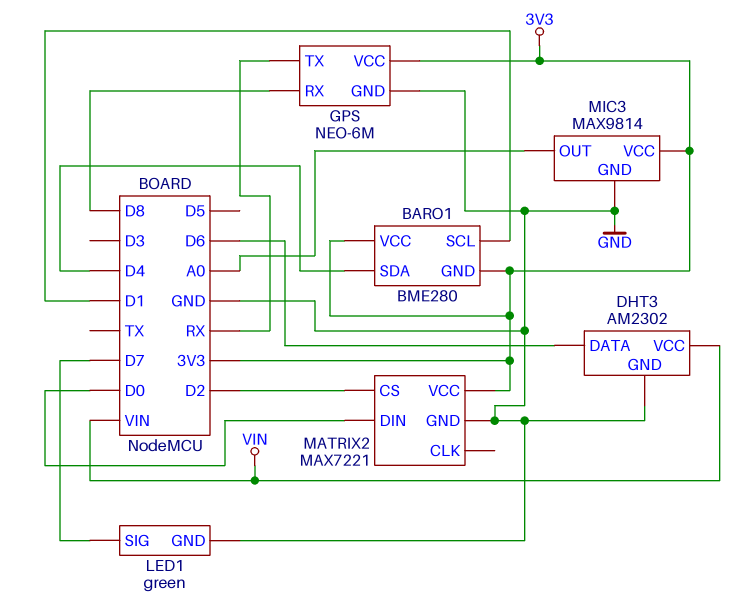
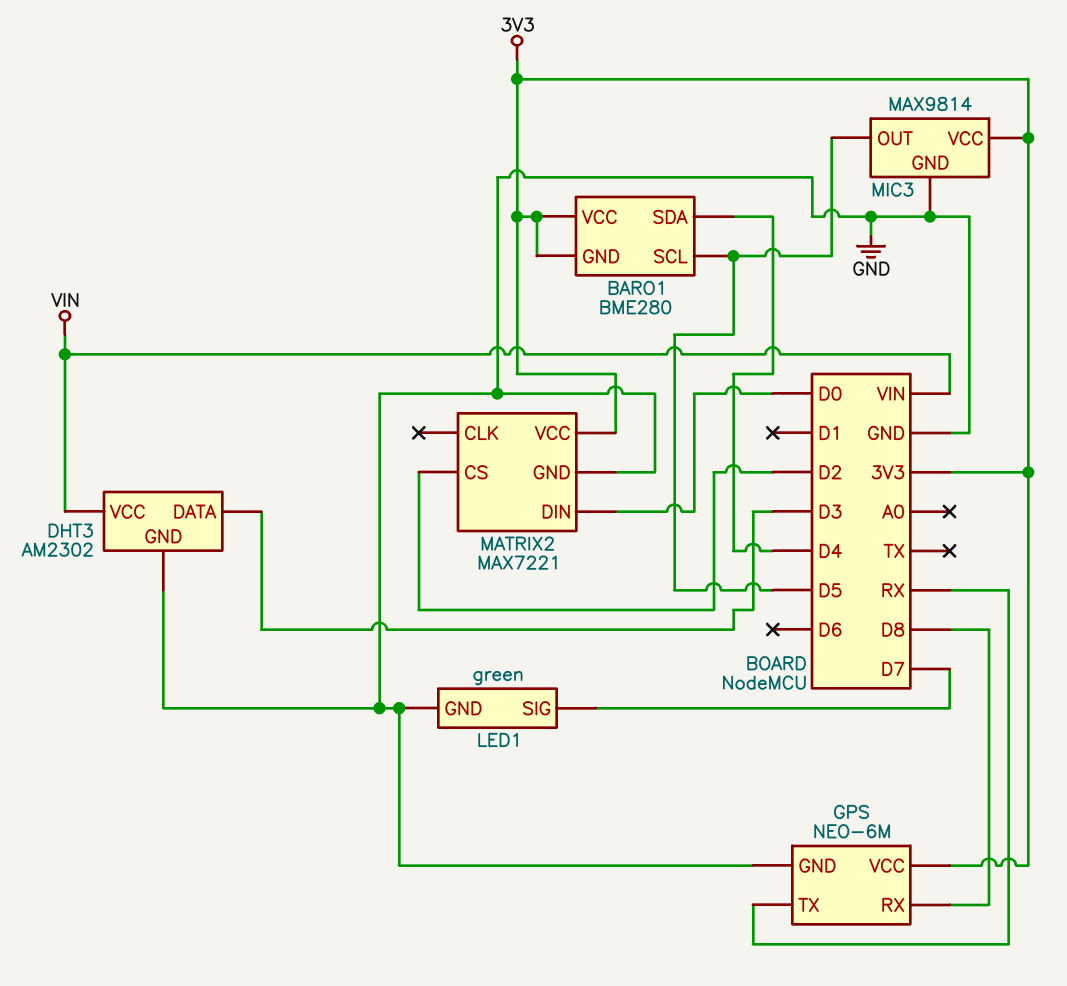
BARO1 pin SCL: D1 -> D5
DHT3 pin DATA: D6 -> D3
MIC3 pin OUT: A0 -> D5

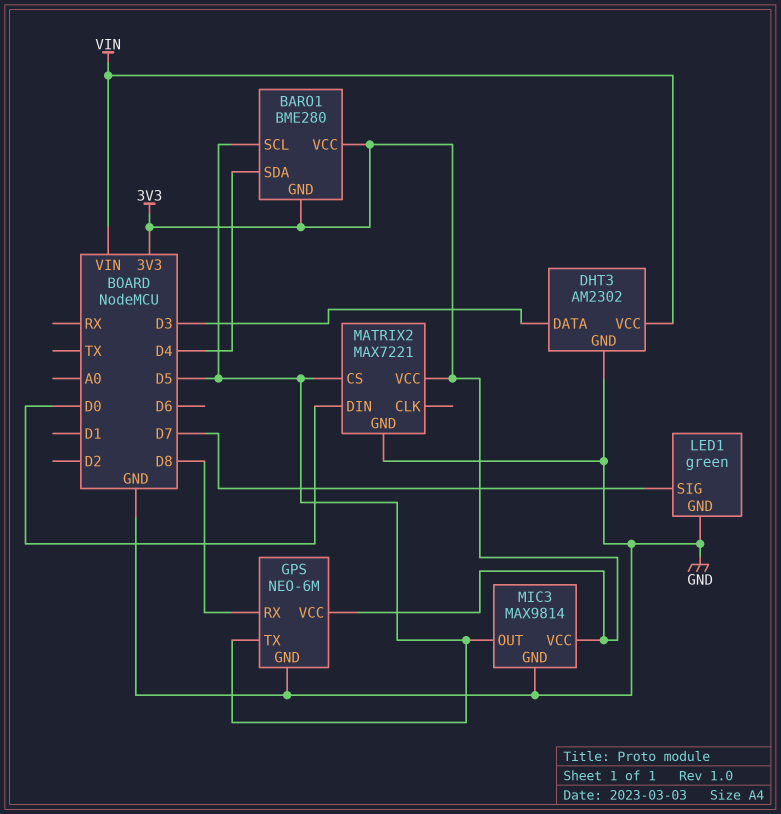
GPS pin TX: RX -> D5
MATRIX2 pin CS: D2 -> D5

